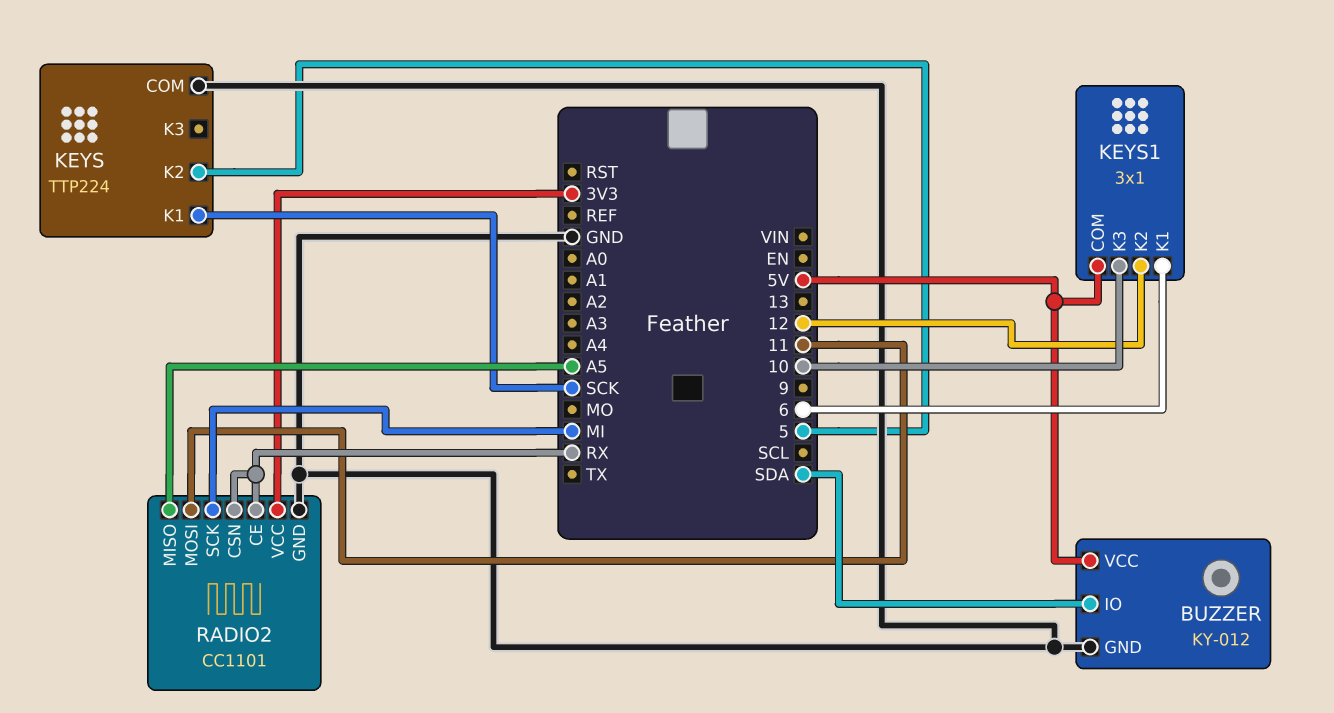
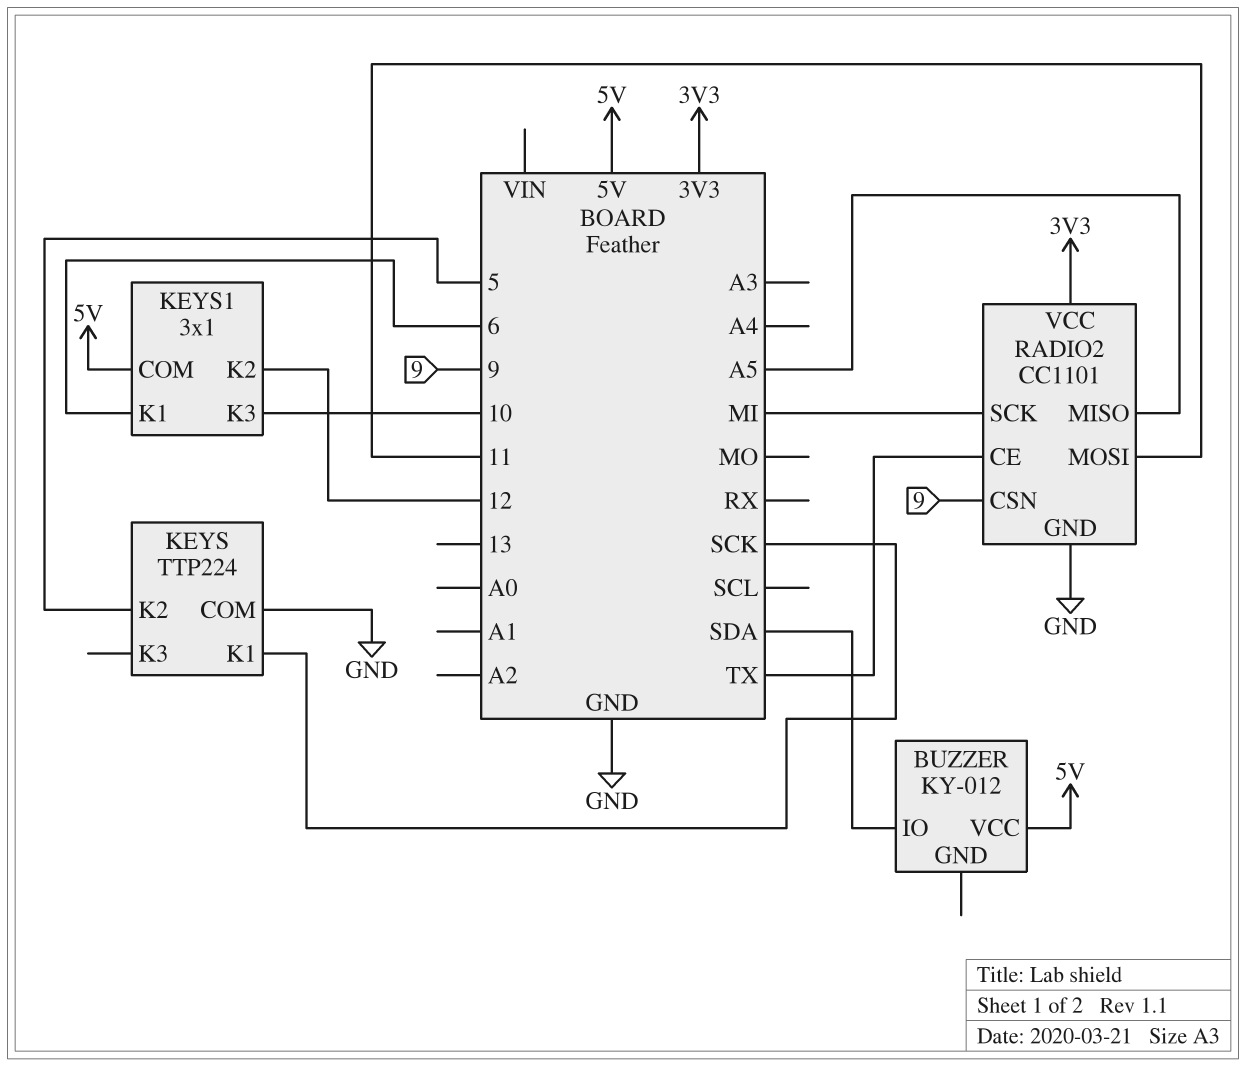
BUZZER pin GND: GND -> none
RADIO2 pin CE: RX -> TX
RADIO2 pin CSN: RX -> 9

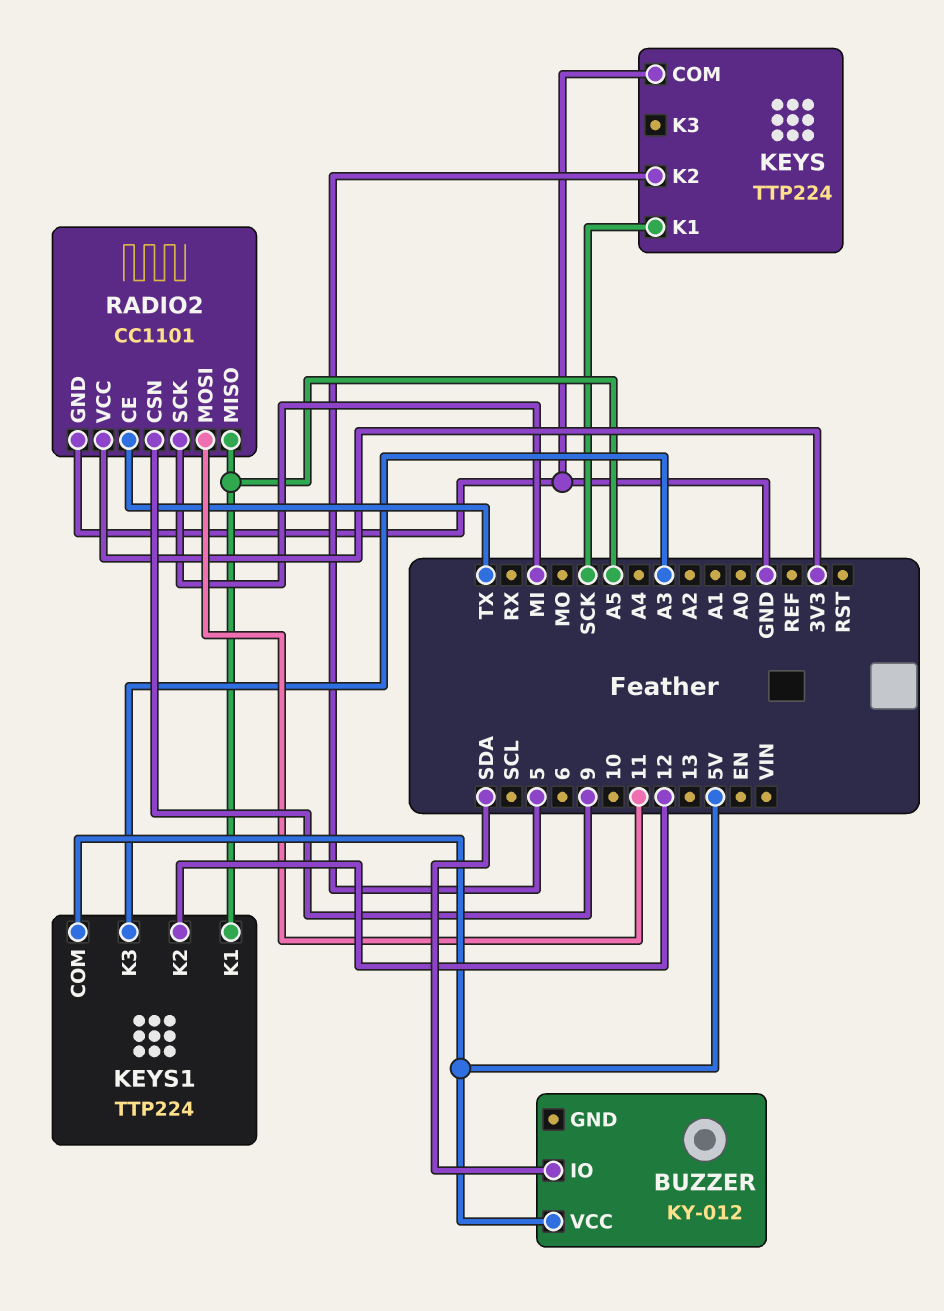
KEYS1: 3x1 -> TTP224
KEYS1 pin K1: 6 -> A5
KEYS1 pin K3: 10 -> A3

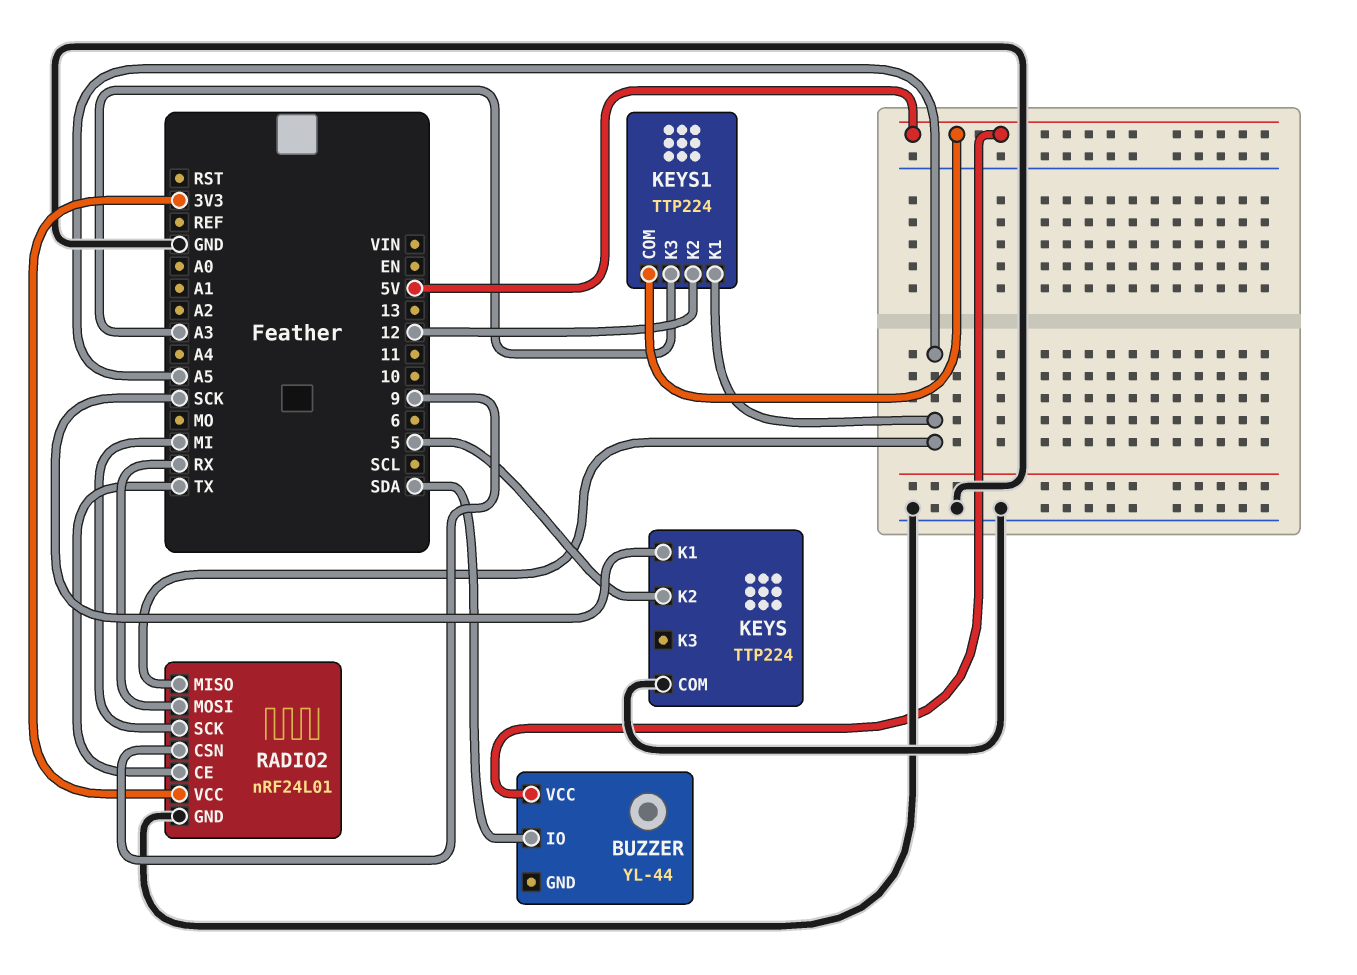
BUZZER: KY-012 -> YL-44
RADIO2: CC1101 -> nRF24L01
RADIO2 pin MOSI: 11 -> RX

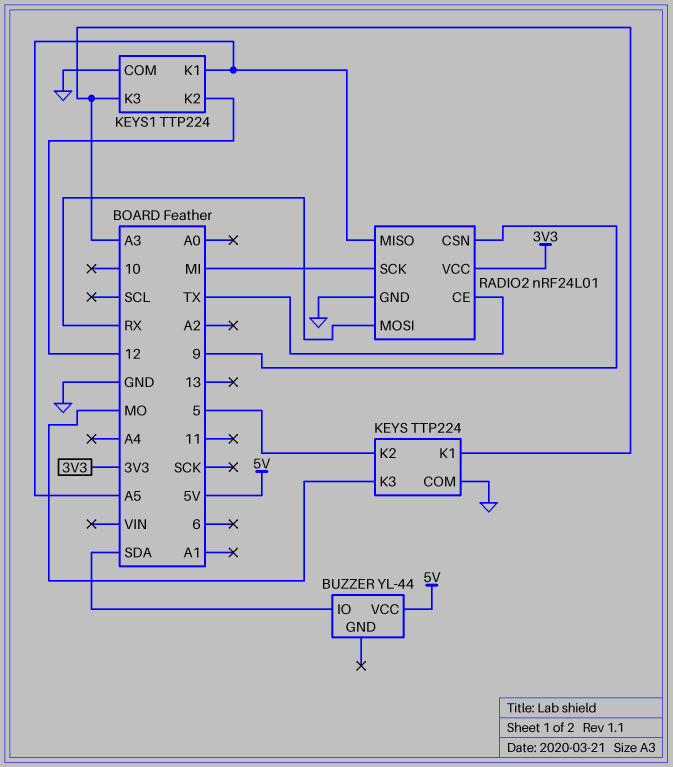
KEYS pin K1: SCK -> A3
KEYS pin K3: none -> MO
KEYS1 pin COM: 5V -> GND

